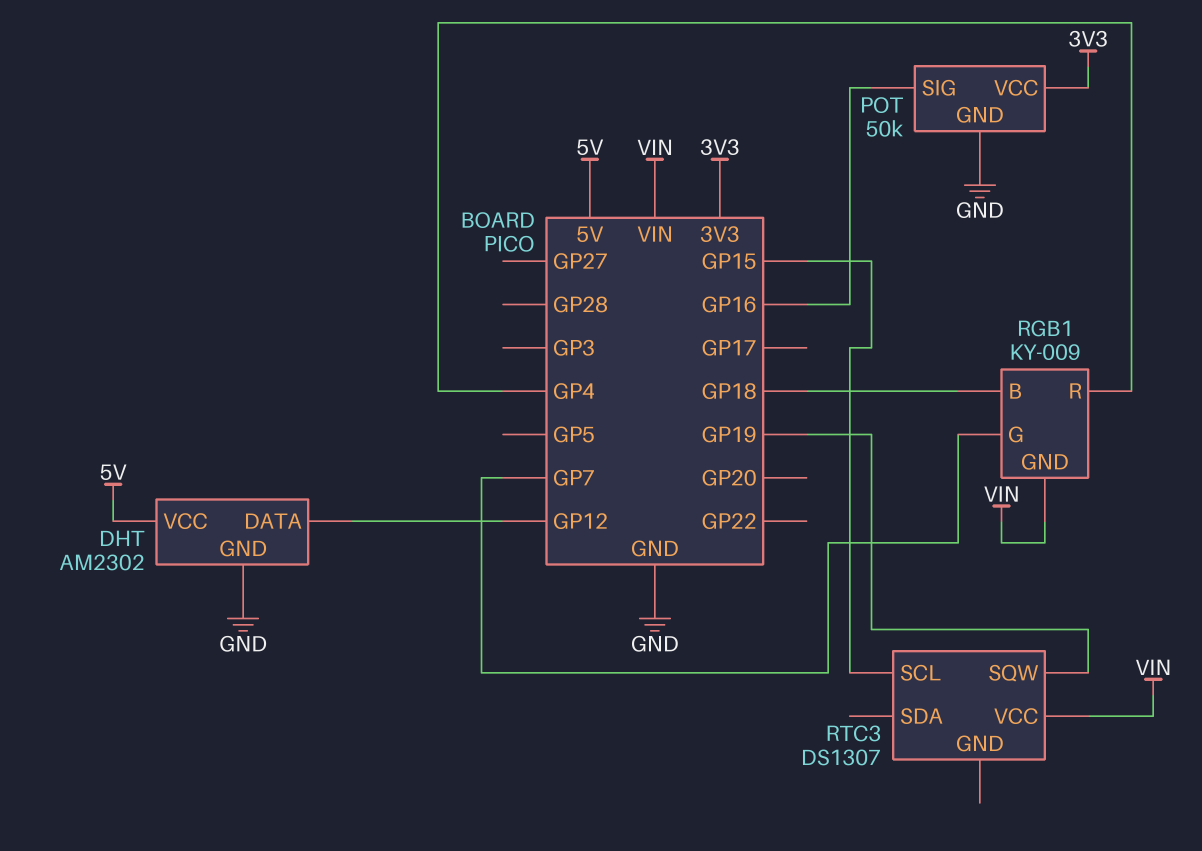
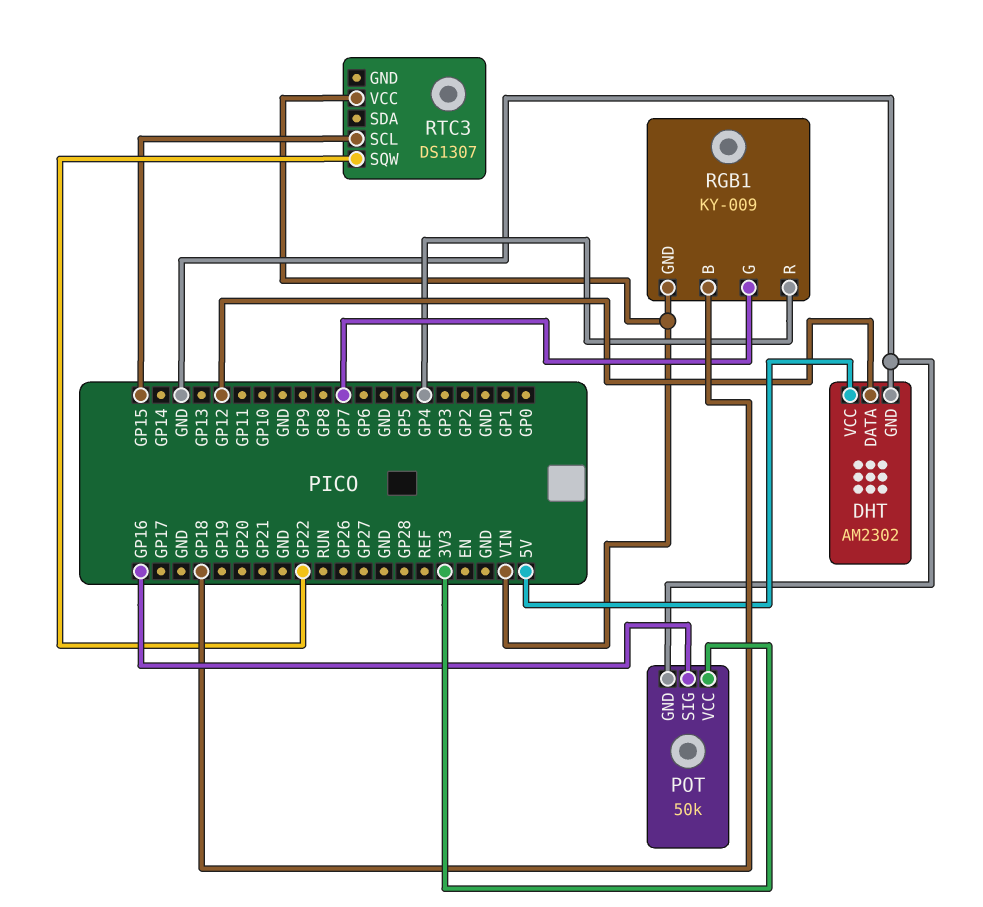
RTC3 pin SQW: GP19 -> GP22

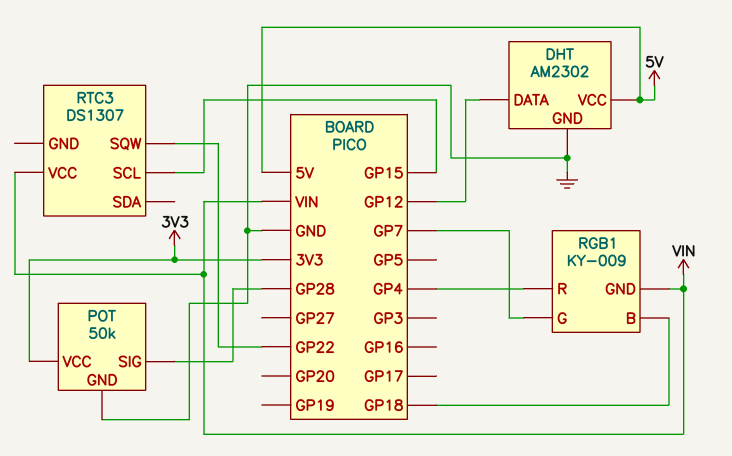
POT pin SIG: GP16 -> GP28

